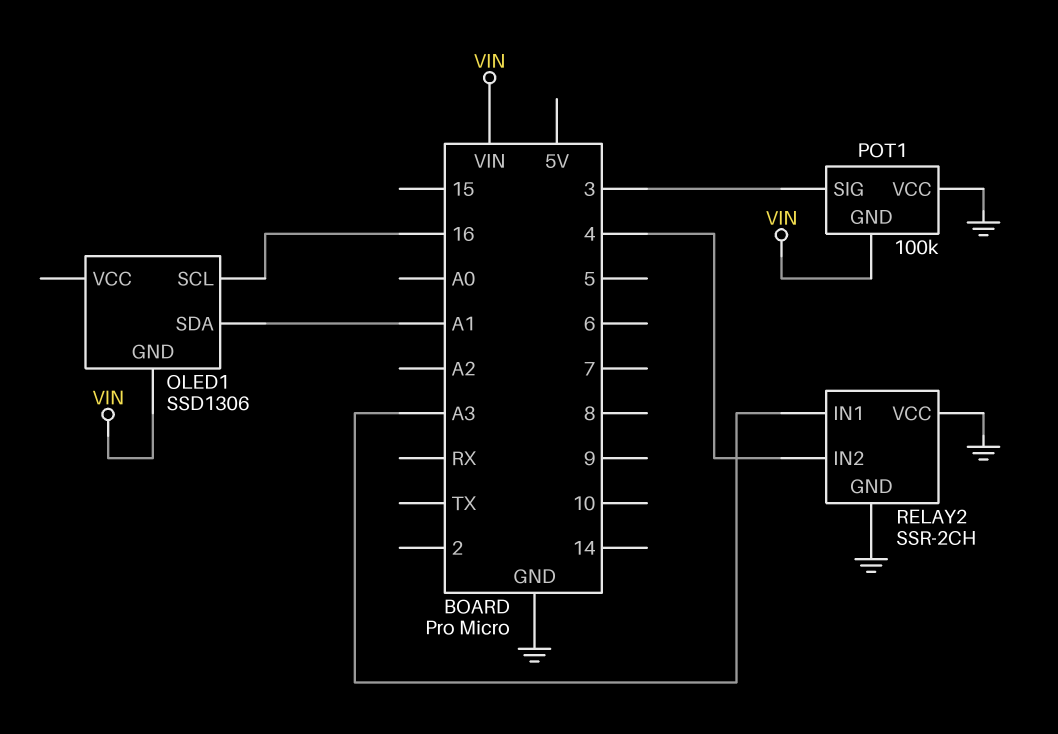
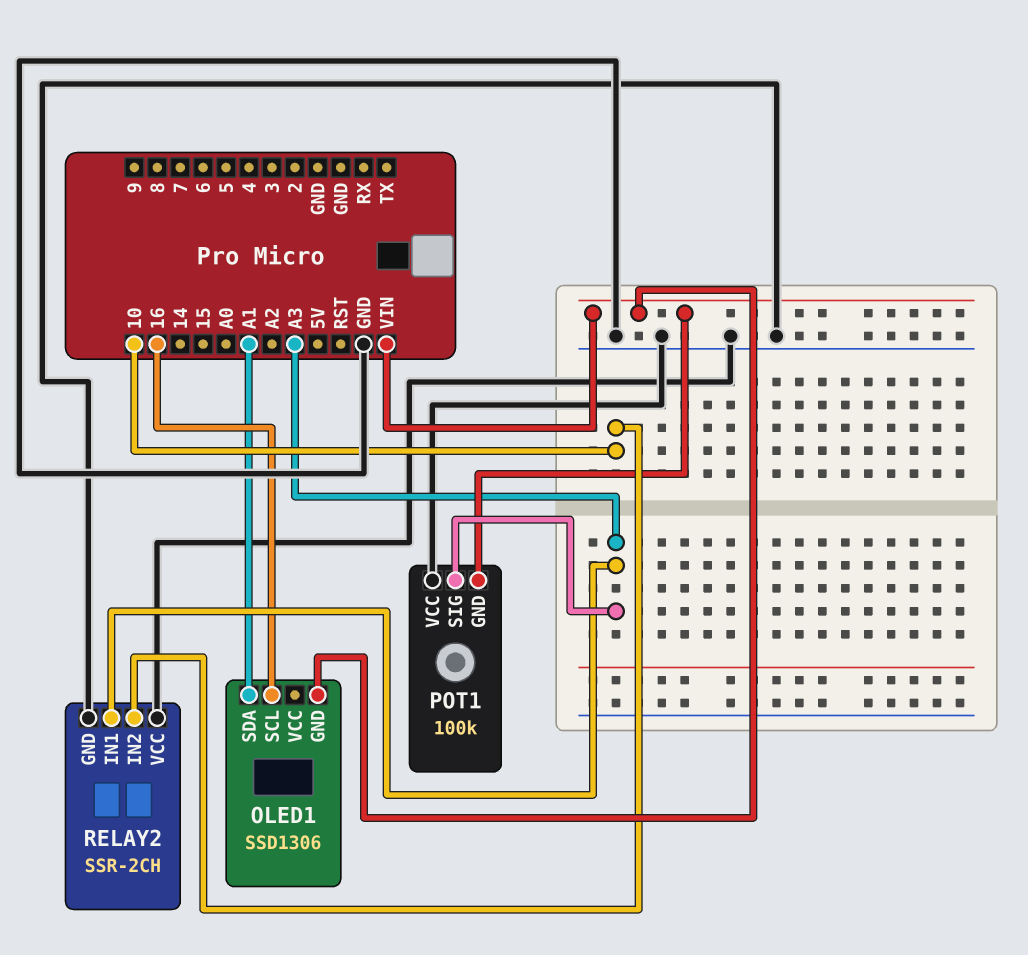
POT1 pin SIG: 3 -> A3
RELAY2 pin IN2: 4 -> 10

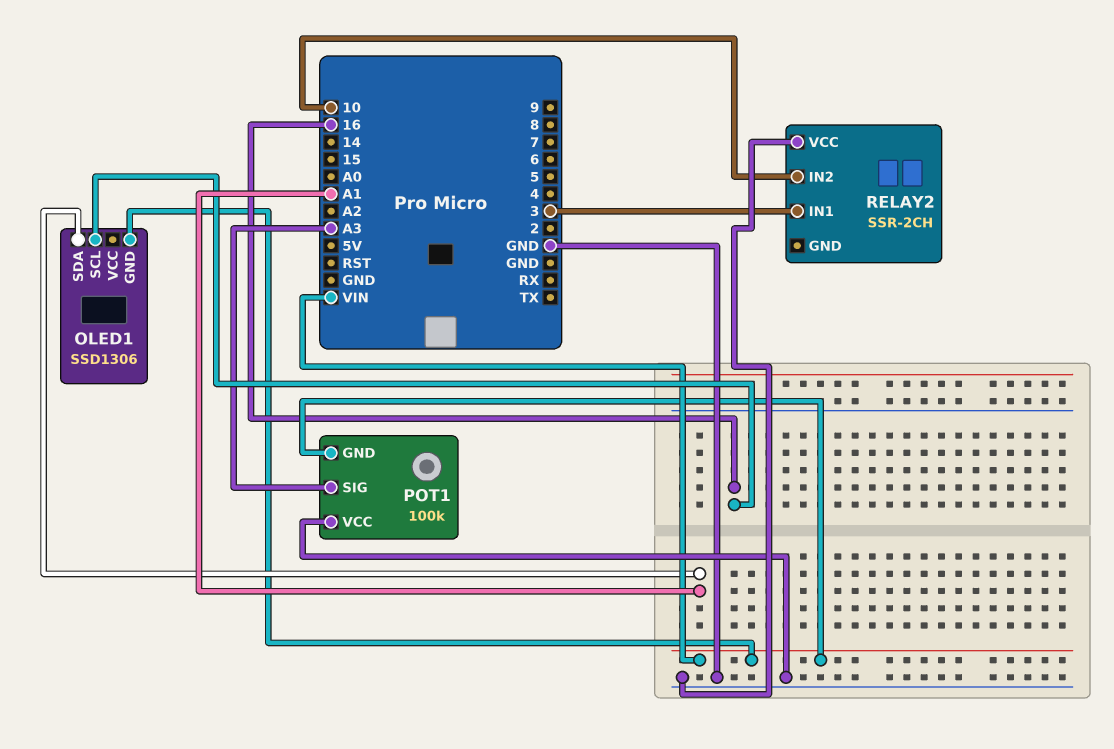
RELAY2 pin GND: GND -> none
RELAY2 pin IN1: A3 -> 3

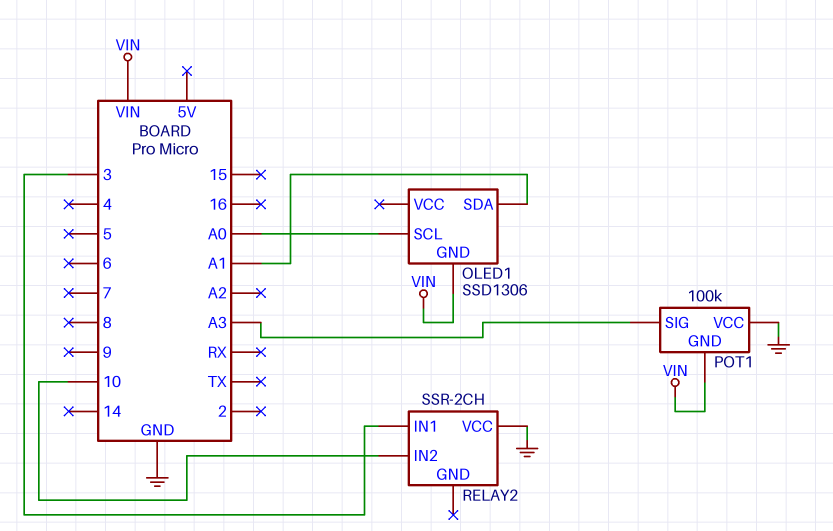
OLED1 pin SCL: 16 -> A0

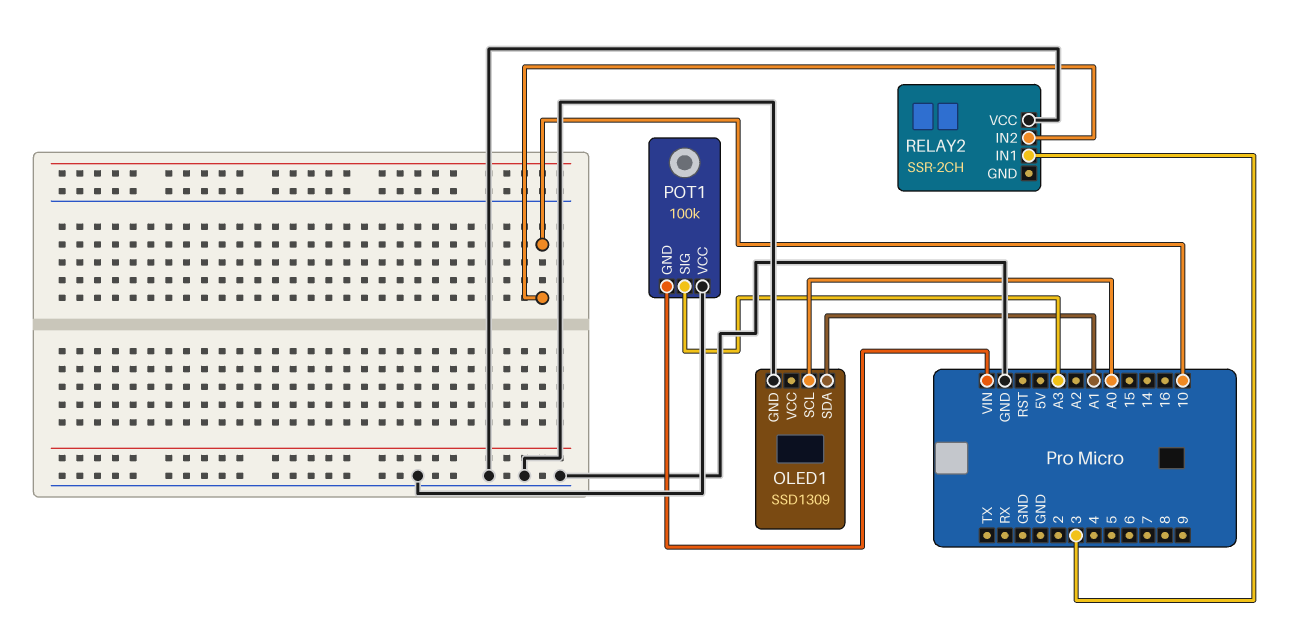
OLED1: SSD1306 -> SSD1309
OLED1 pin GND: VIN -> GND

